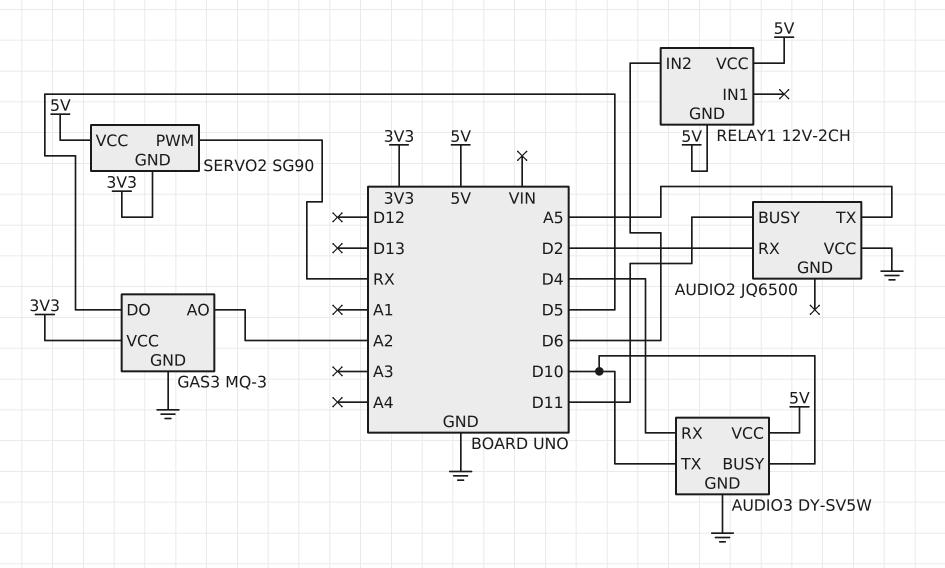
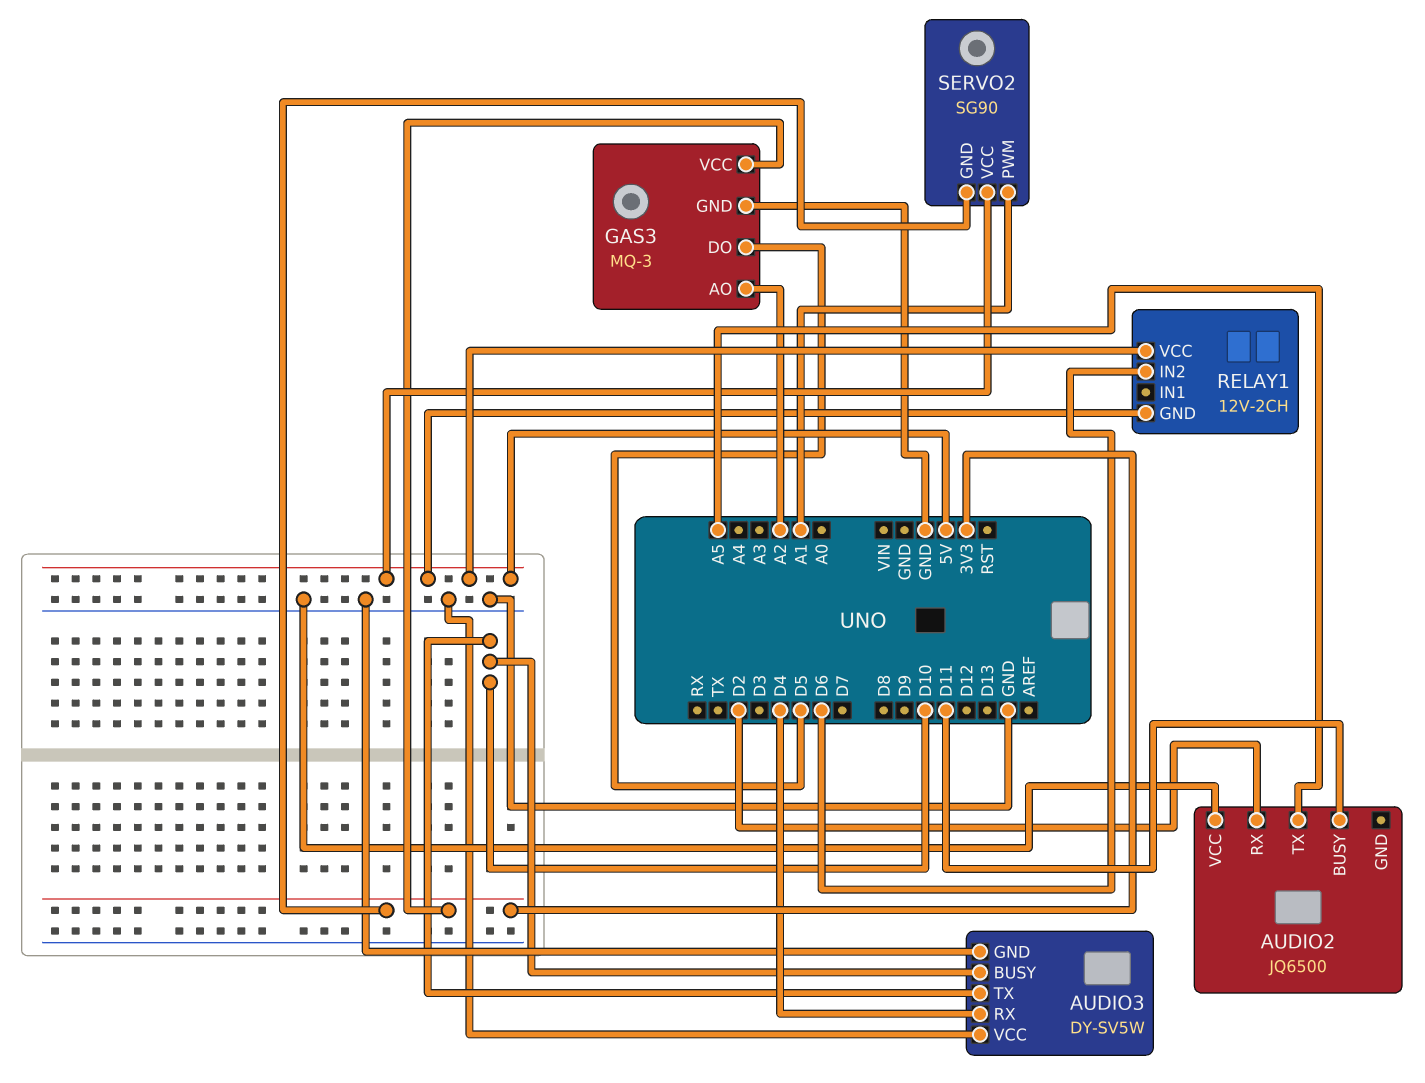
AUDIO3 pin VCC: 5V -> GND
SERVO2 pin PWM: RX -> A1

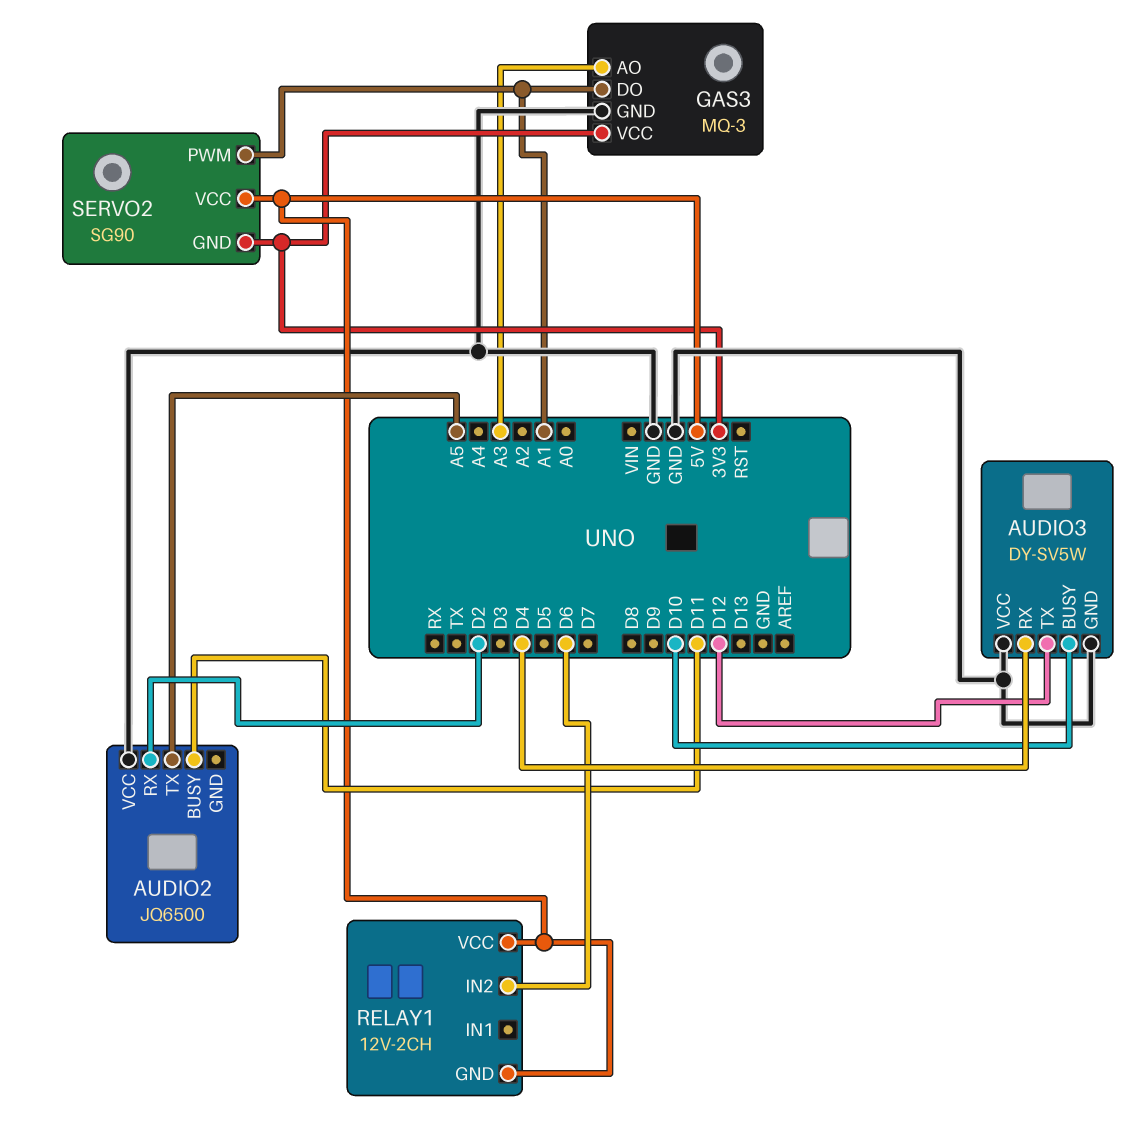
AUDIO3 pin TX: D10 -> D12
GAS3 pin AO: A2 -> A3
GAS3 pin DO: D5 -> A1

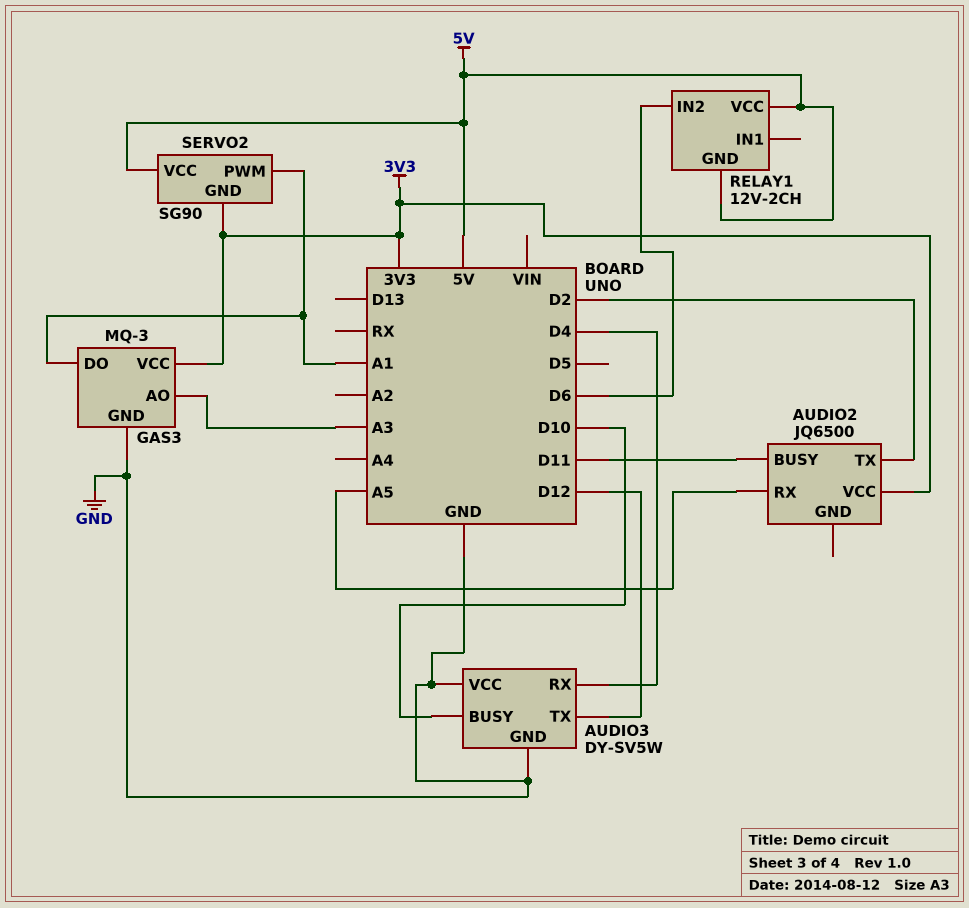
AUDIO2 pin RX: D2 -> A5
AUDIO2 pin TX: A5 -> D2
AUDIO2 pin VCC: GND -> 3V3

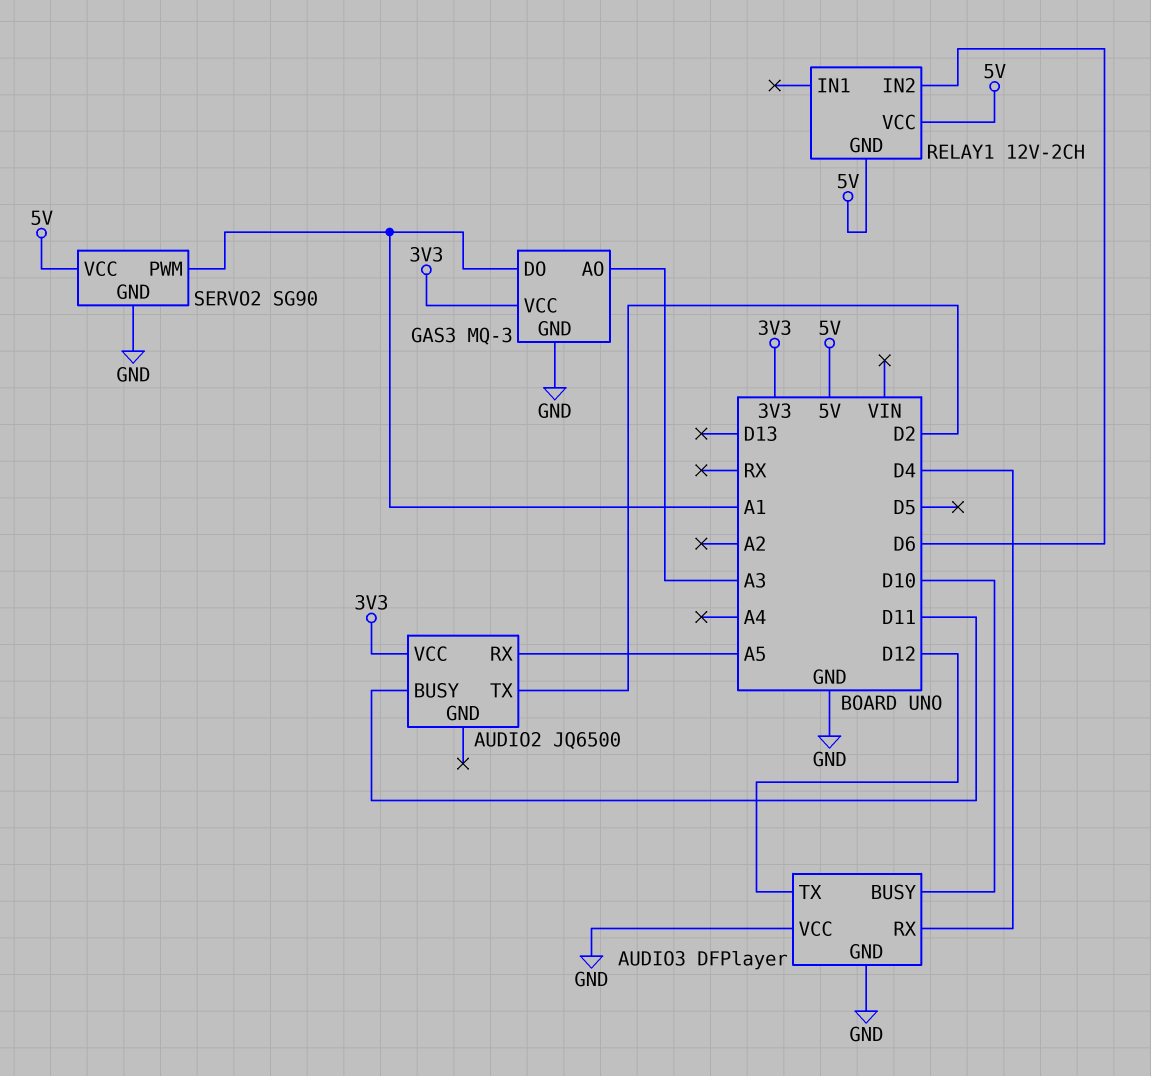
AUDIO3: DY-SV5W -> DFPlayer
SERVO2 pin GND: 3V3 -> GND

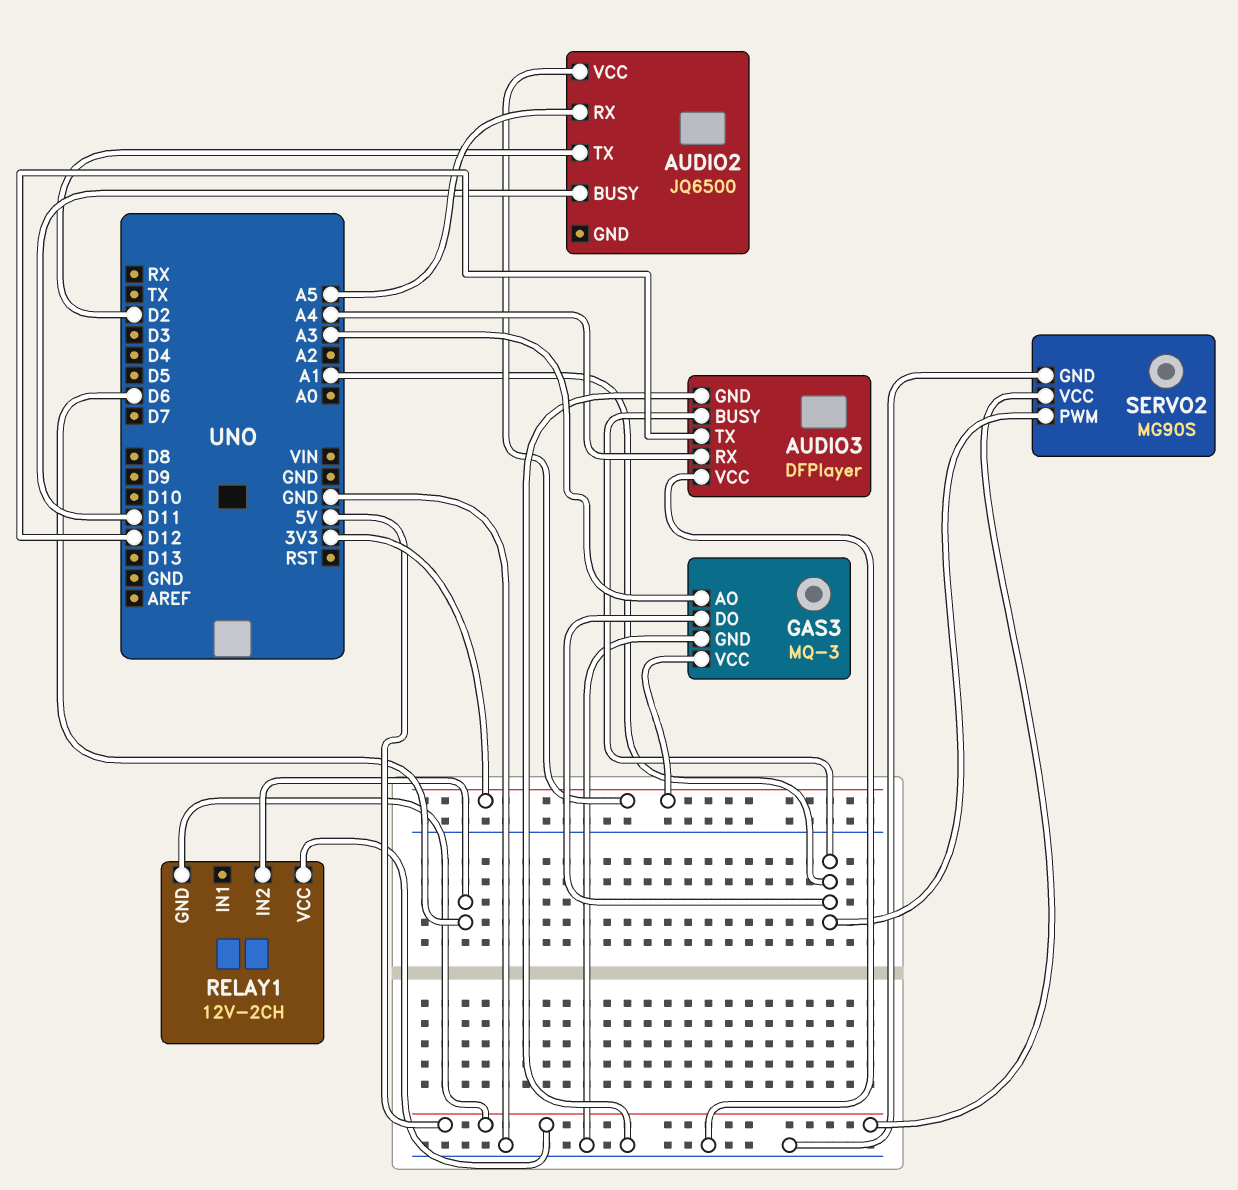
AUDIO3 pin BUSY: D10 -> A1
AUDIO3 pin RX: D4 -> A4
SERVO2: SG90 -> MG90S

